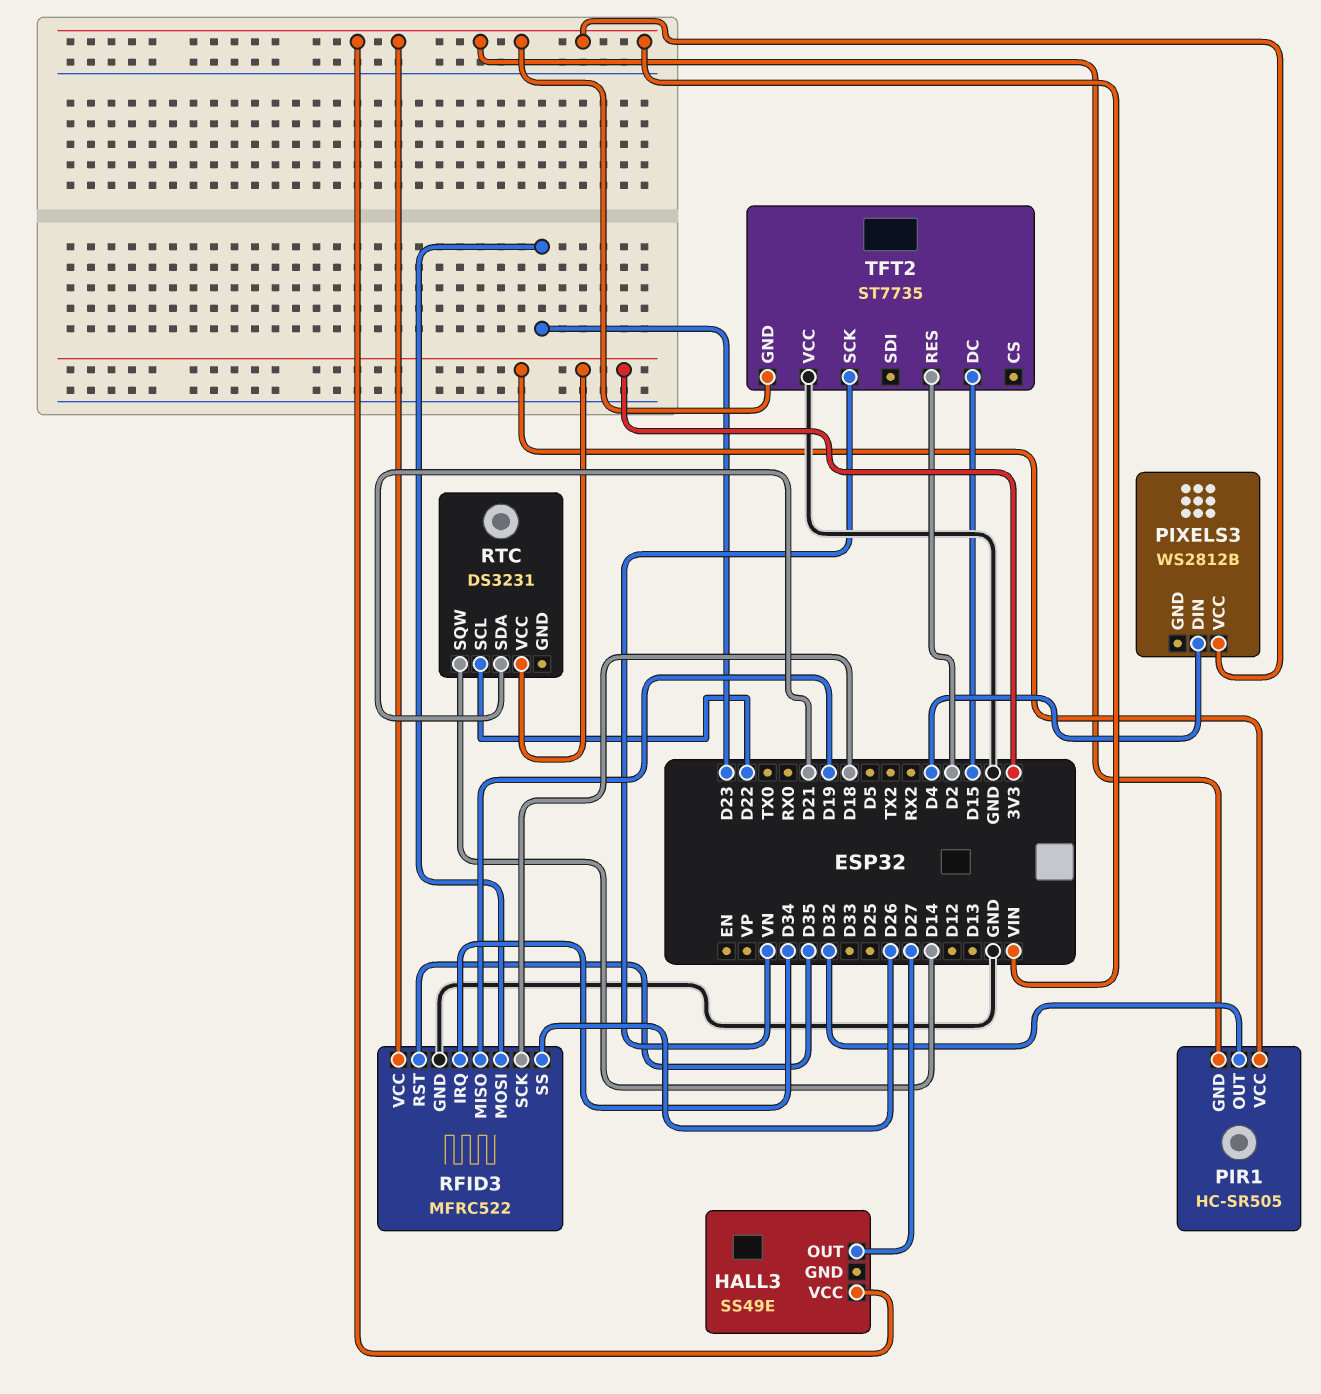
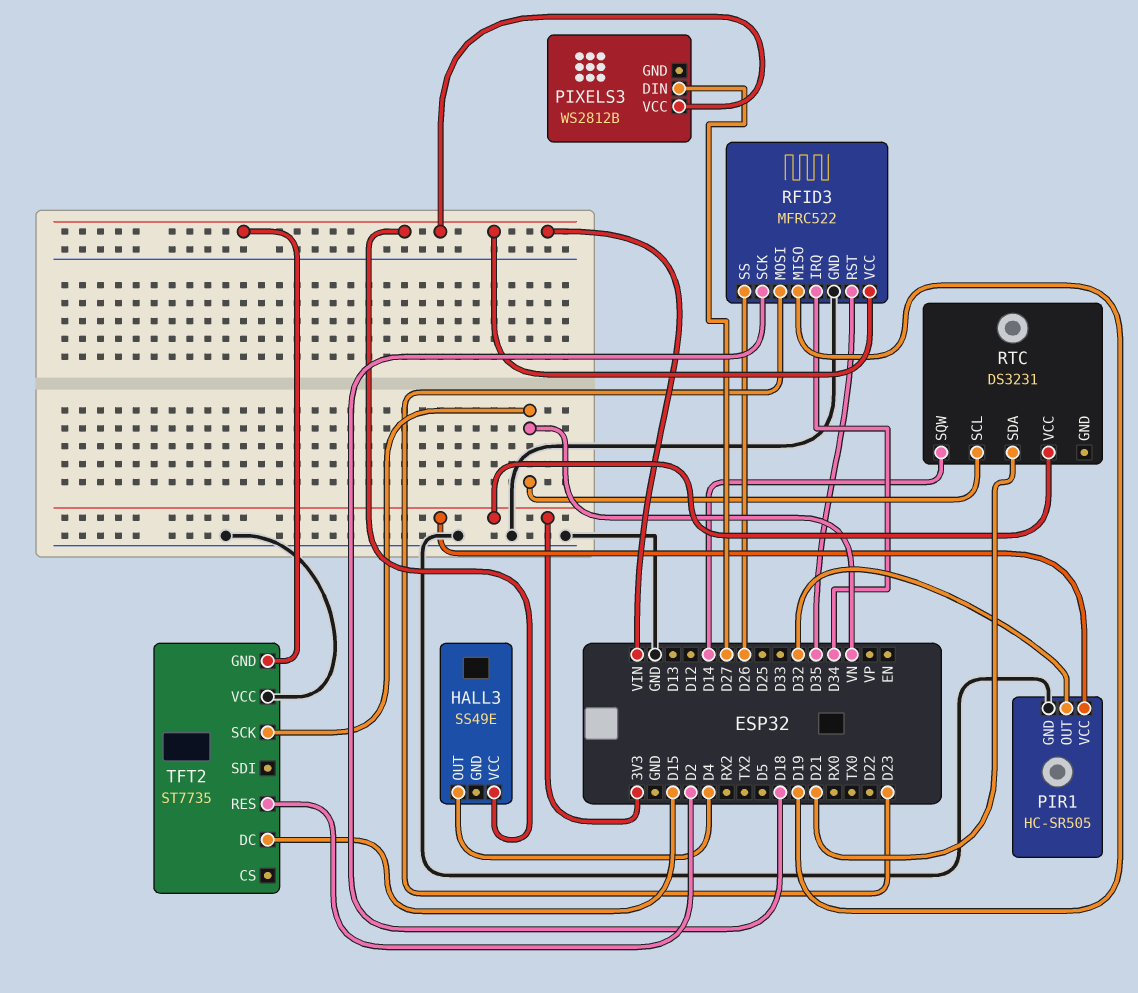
HALL3 pin OUT: D27 -> D4
PIR1 pin GND: VIN -> GND
PIXELS3 pin DIN: D4 -> D27
RTC pin SCL: D22 -> VN

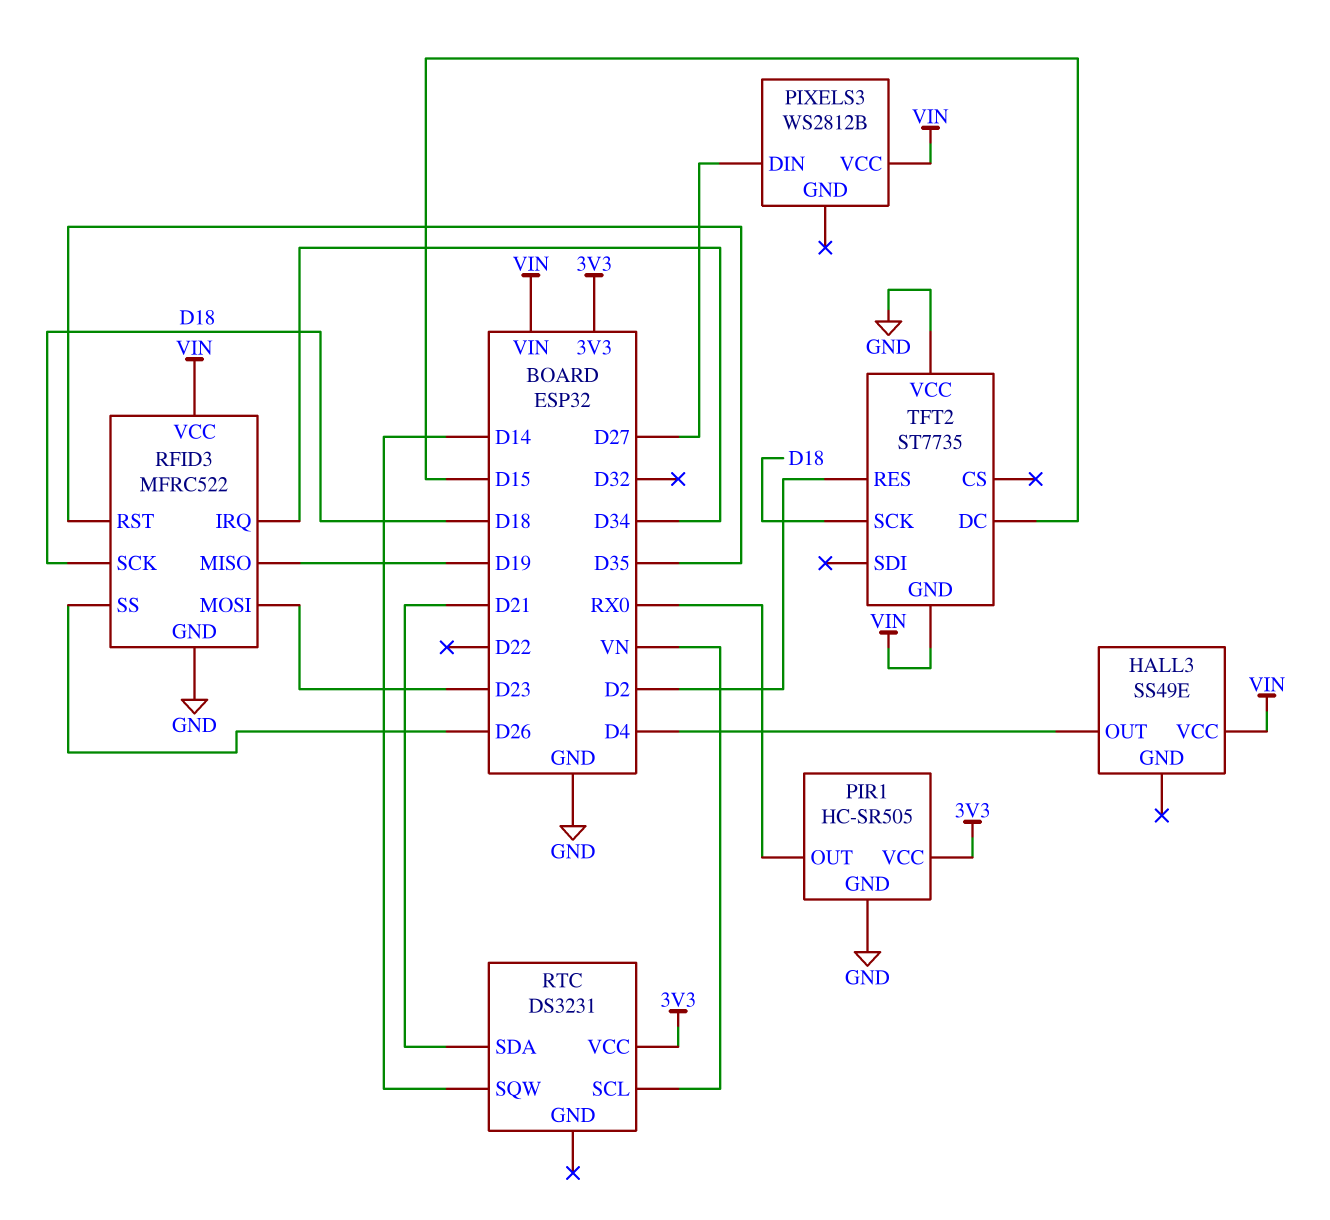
PIR1 pin OUT: D32 -> RX0
TFT2 pin SCK: VN -> D18

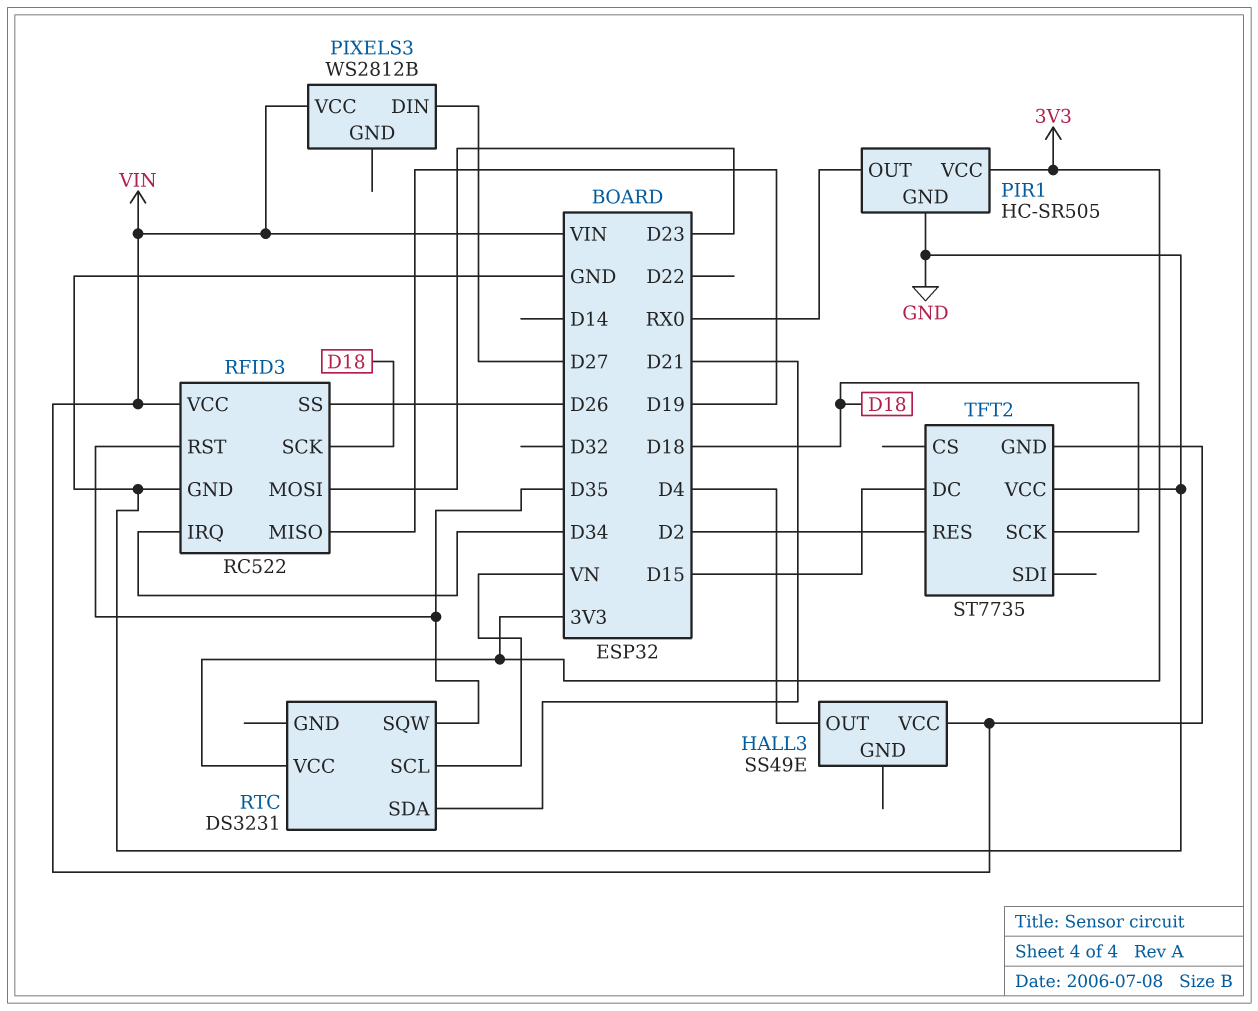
RFID3: MFRC522 -> RC522
RTC pin SQW: D14 -> D35

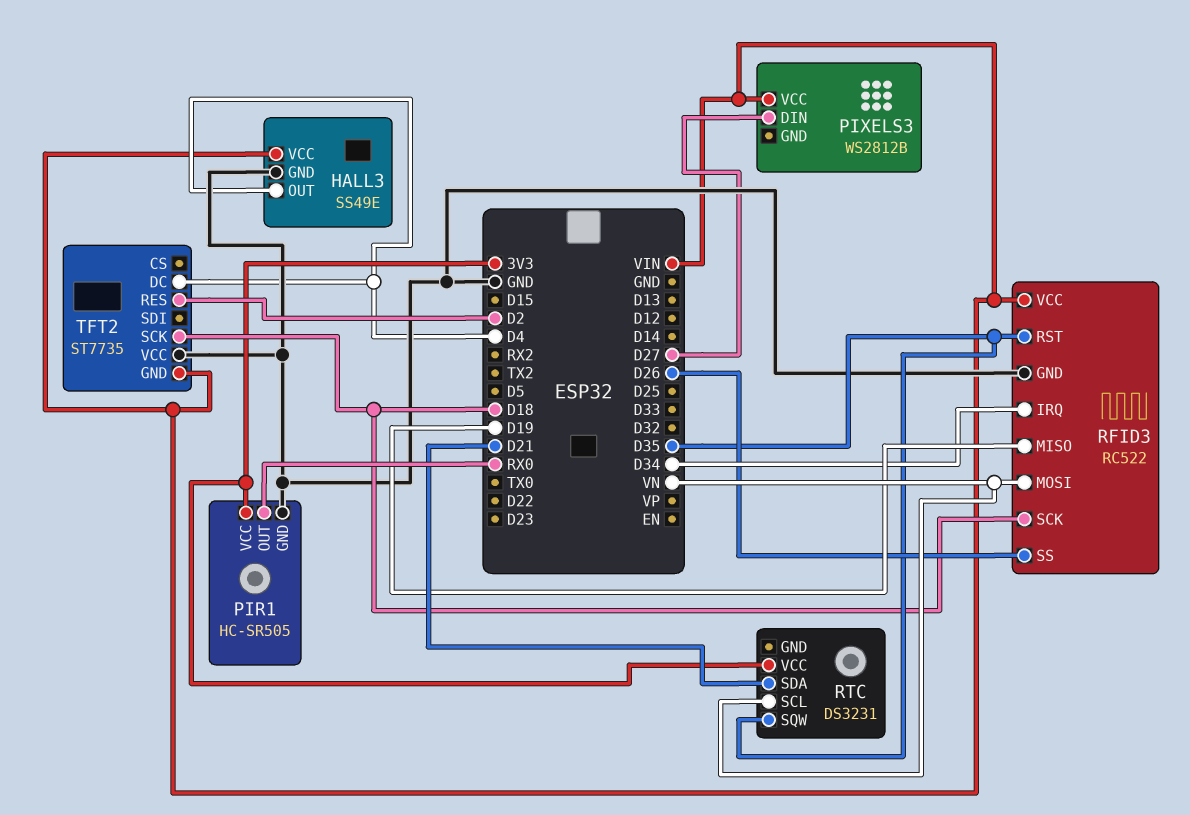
HALL3 pin GND: none -> GND
RFID3 pin MOSI: D23 -> VN
TFT2 pin DC: D15 -> D4

